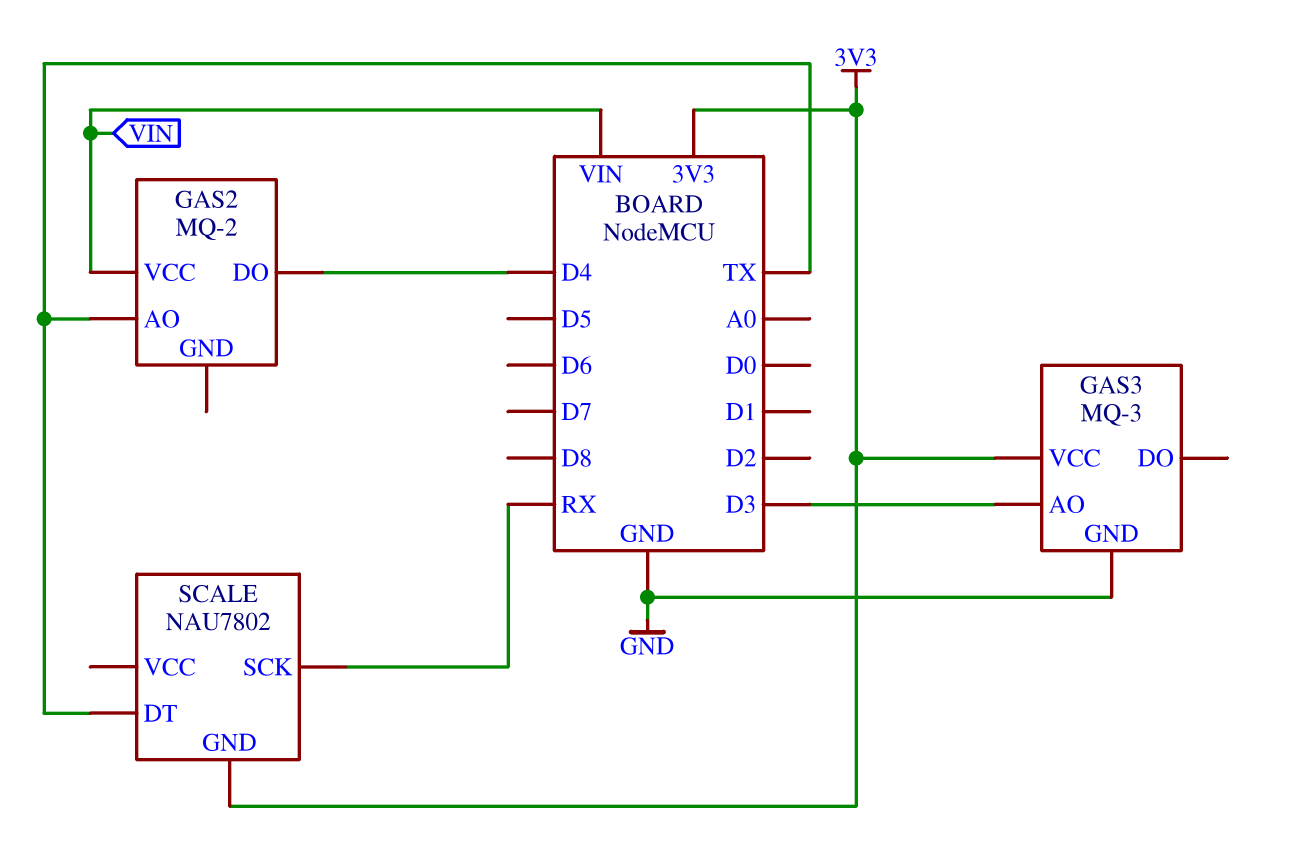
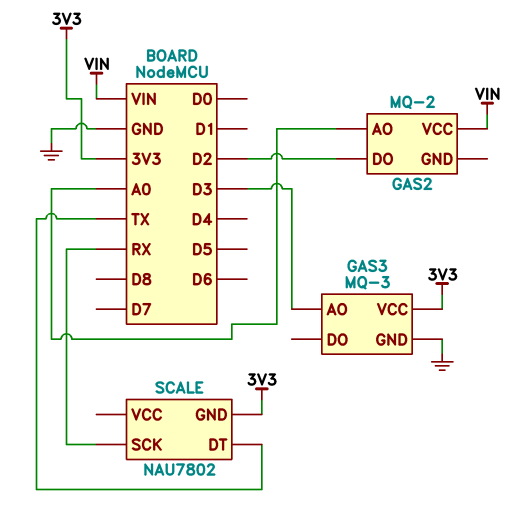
GAS2 pin AO: TX -> A0
GAS2 pin DO: D4 -> D2

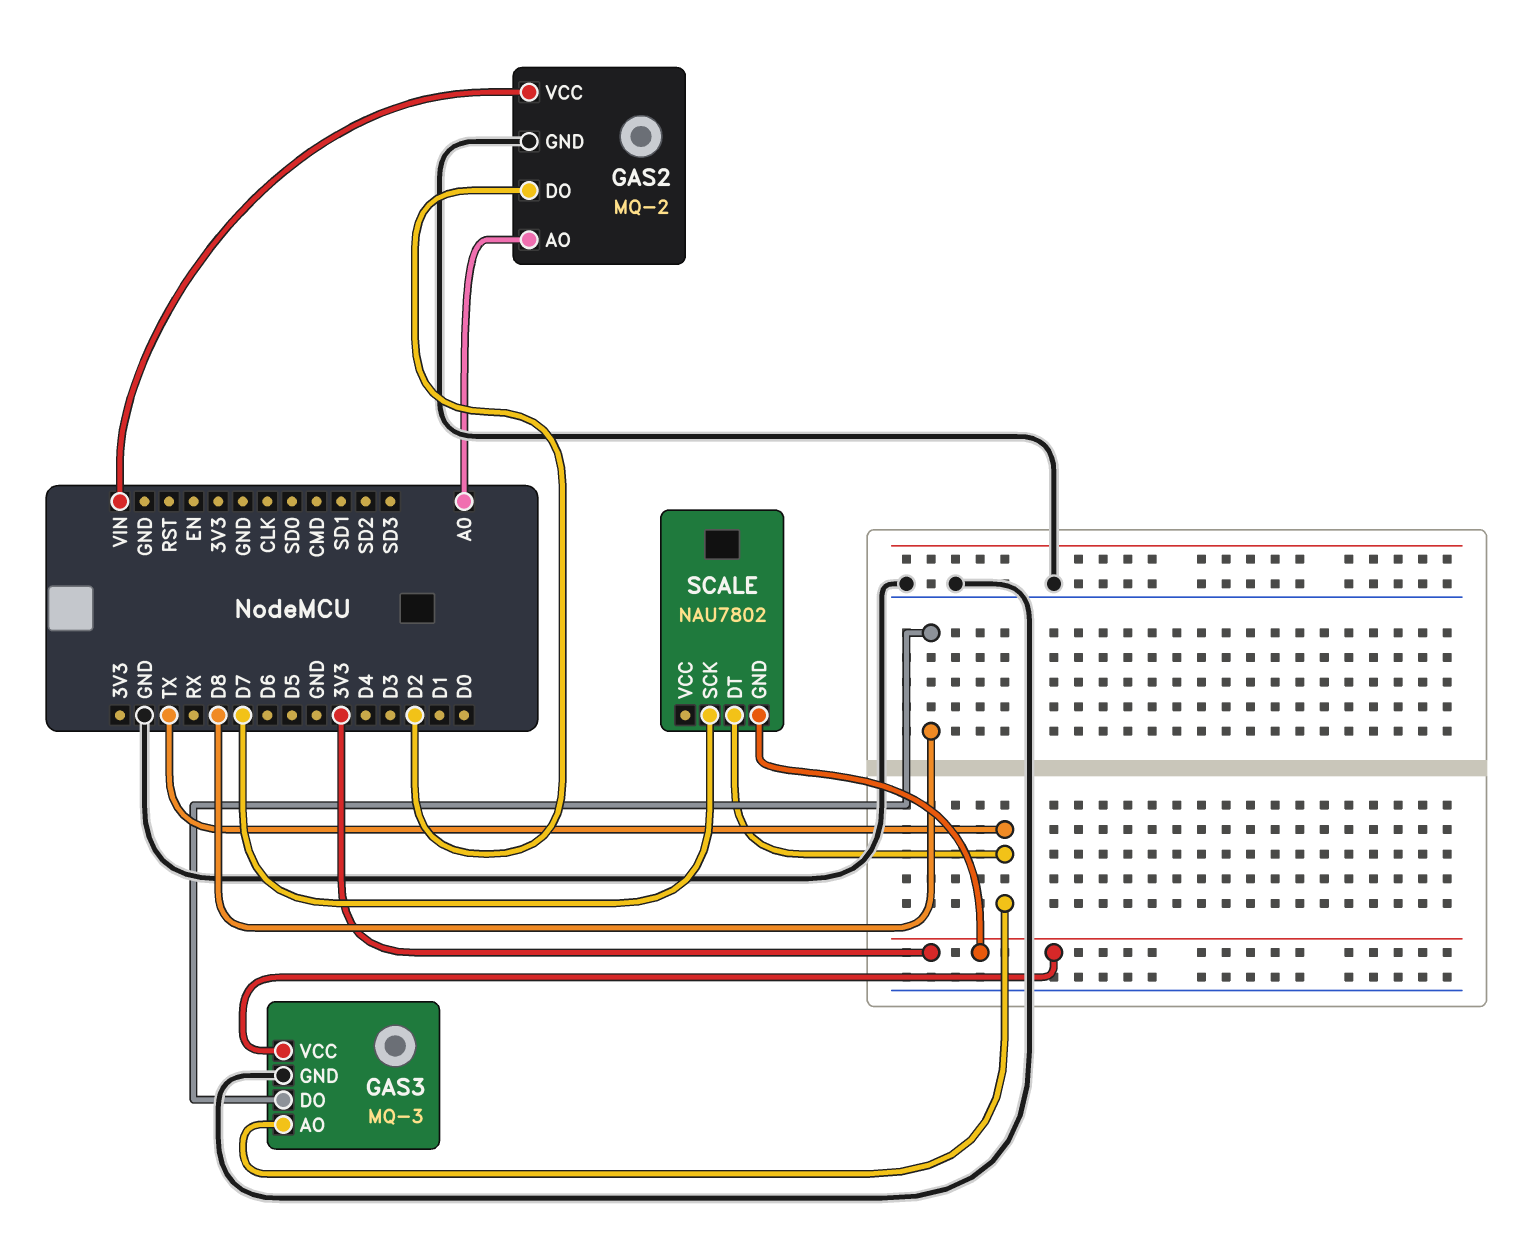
GAS2 pin GND: none -> GND
GAS3 pin AO: D3 -> TX
GAS3 pin DO: none -> D8
SCALE pin SCK: RX -> D7

